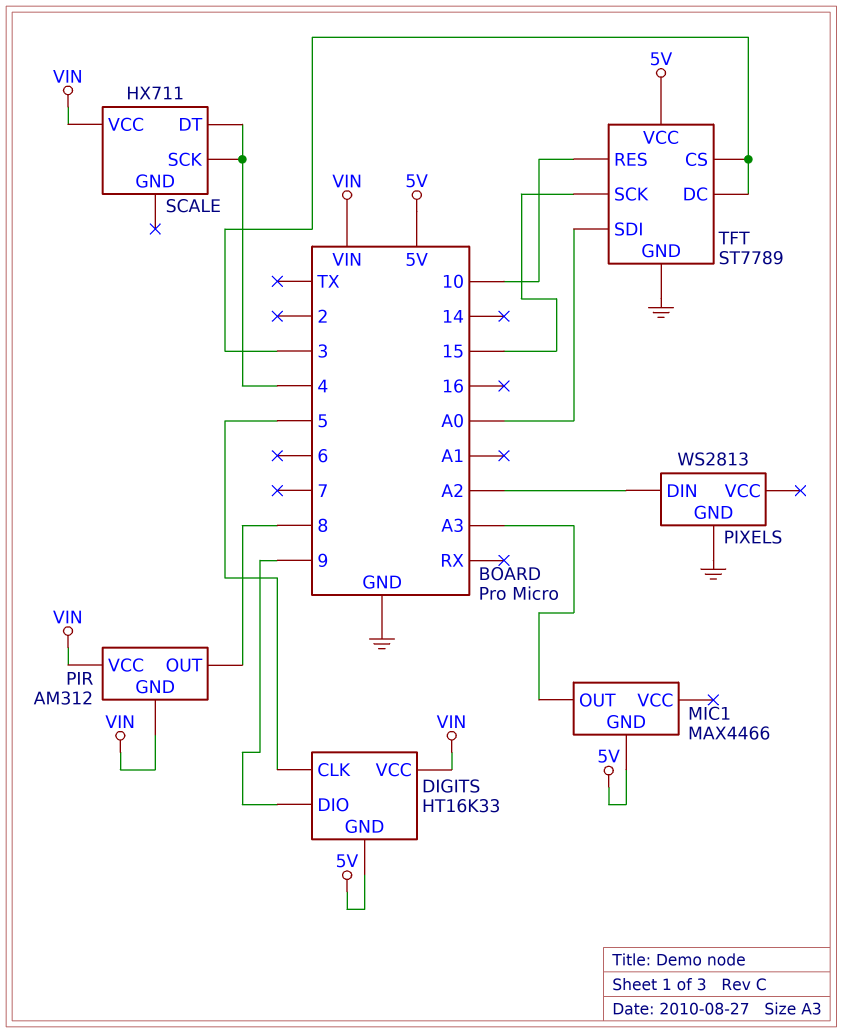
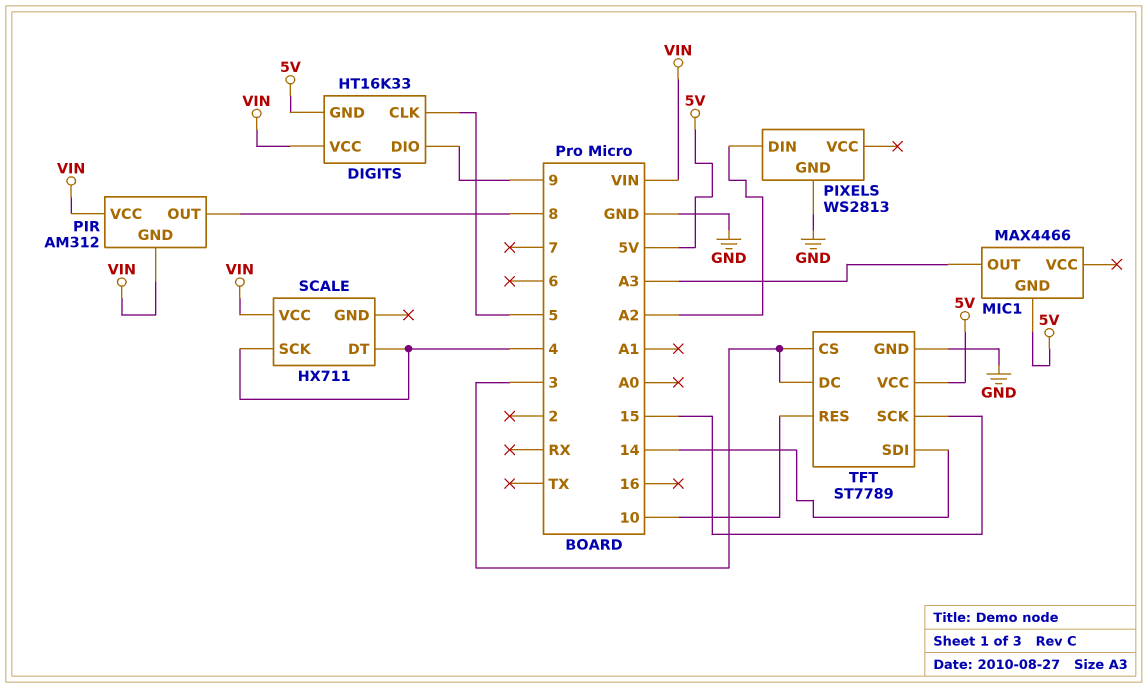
TFT pin SDI: A0 -> 14

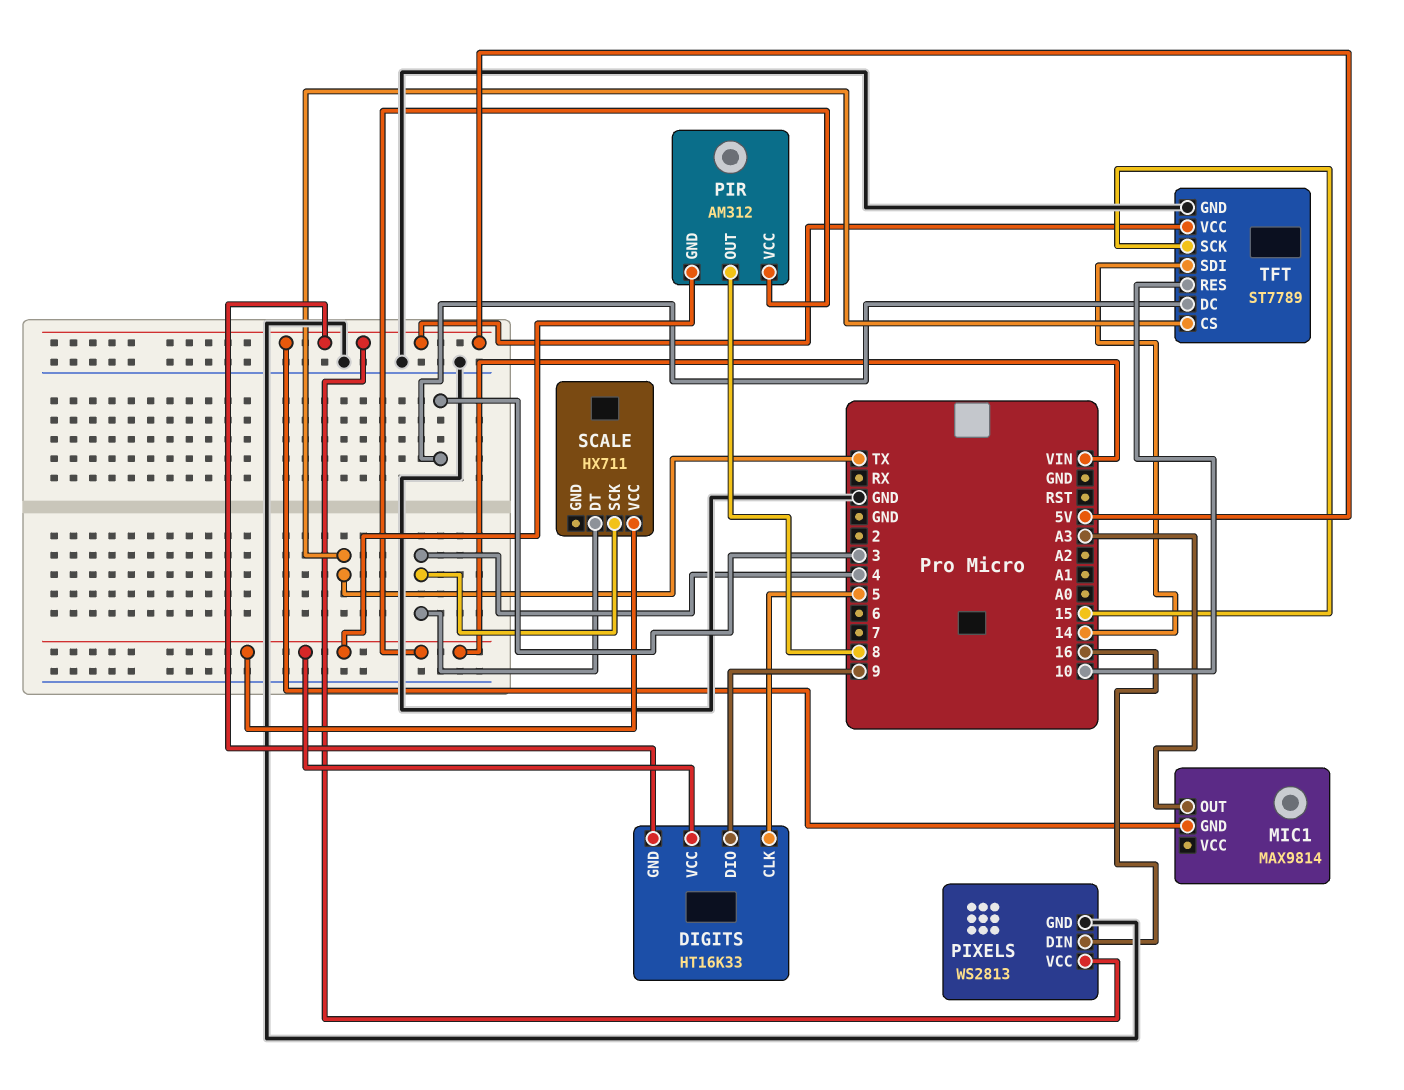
MIC1: MAX4466 -> MAX9814
PIXELS pin DIN: A2 -> 16
PIXELS pin VCC: none -> 5V
TFT pin CS: 3 -> TX

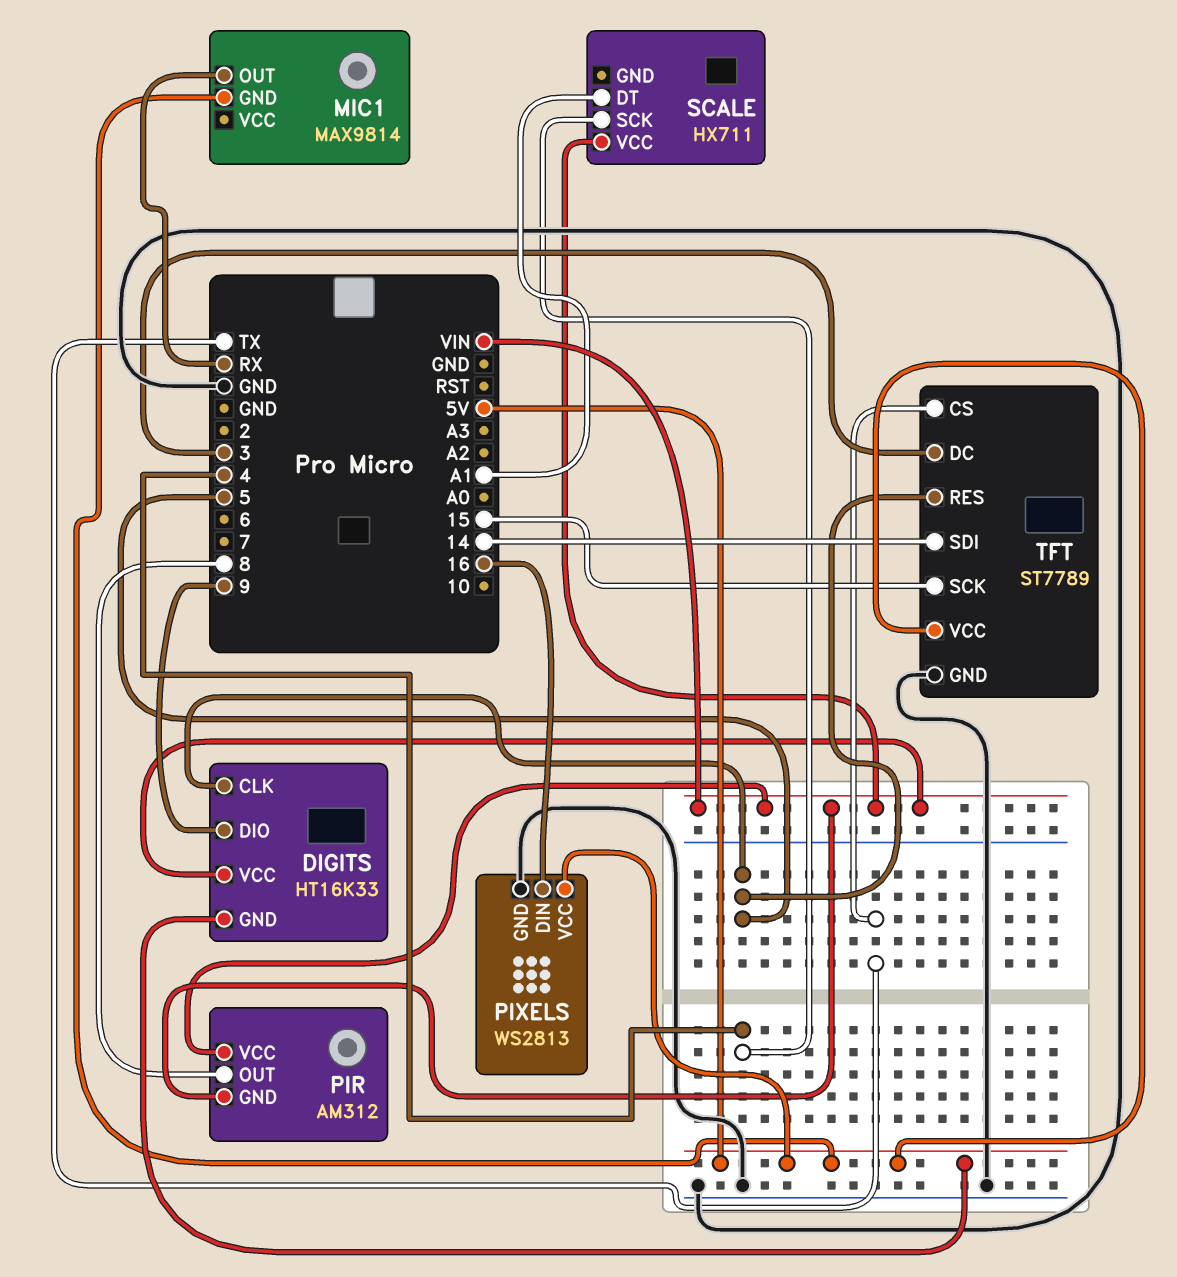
MIC1 pin OUT: A3 -> RX
SCALE pin DT: 4 -> A1
TFT pin RES: 10 -> 5

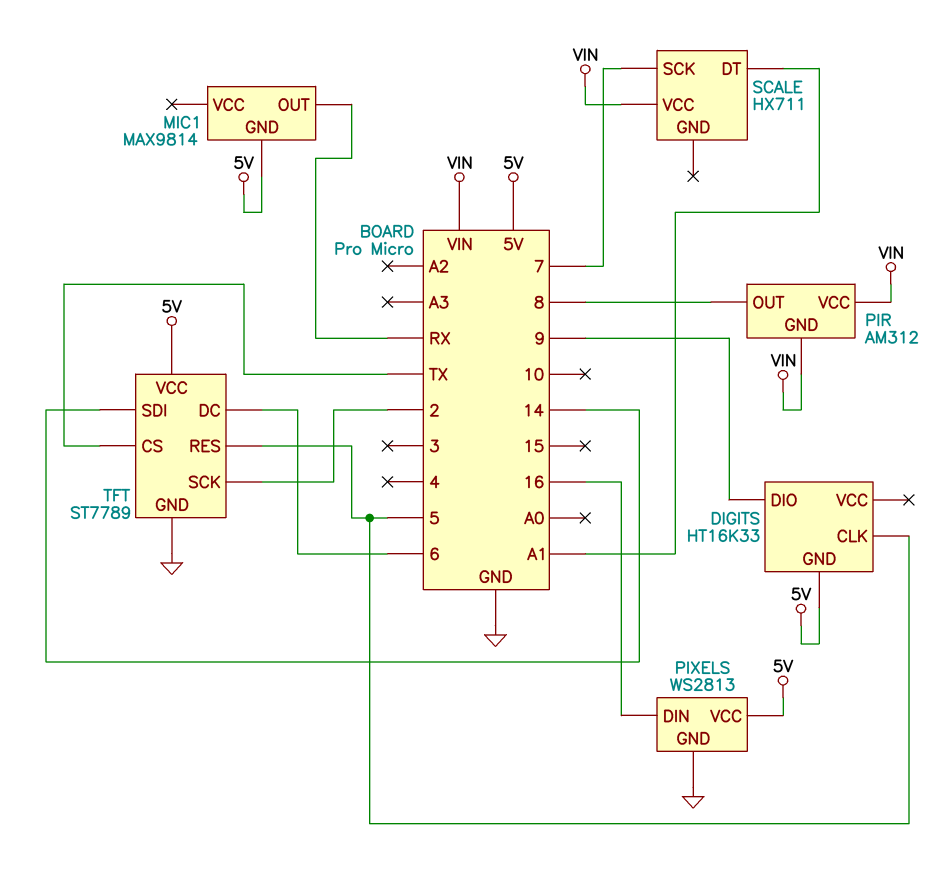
DIGITS pin VCC: VIN -> none
SCALE pin SCK: 4 -> 7
TFT pin DC: 3 -> 6
TFT pin SCK: 15 -> 2

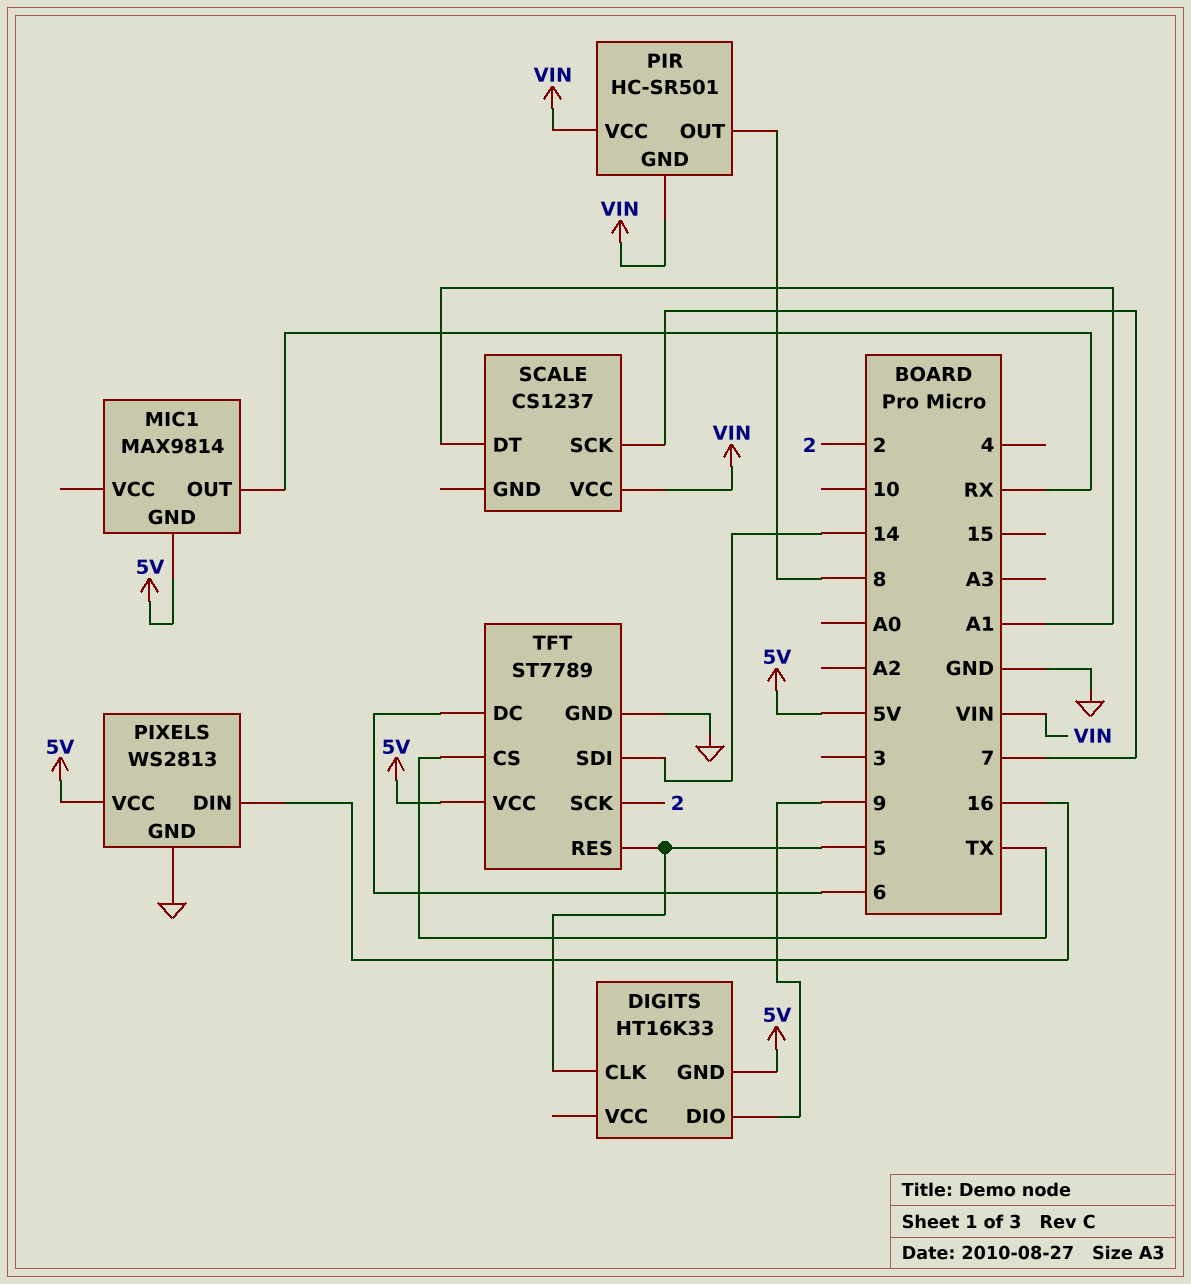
PIR: AM312 -> HC-SR501
SCALE: HX711 -> CS1237

